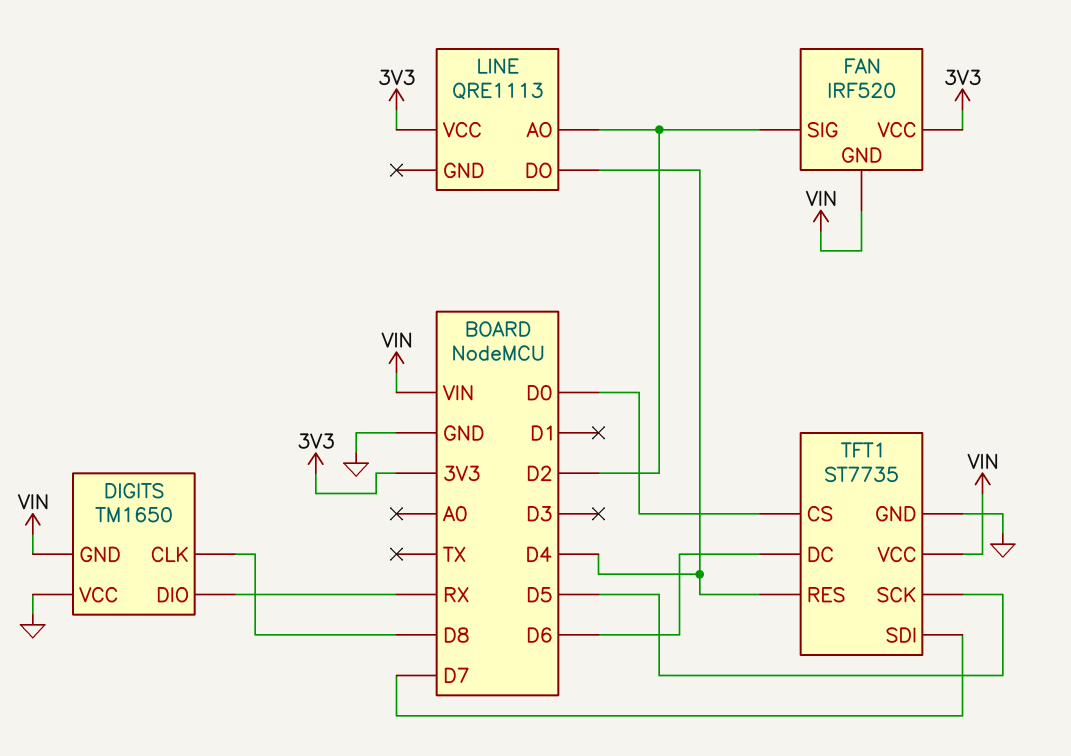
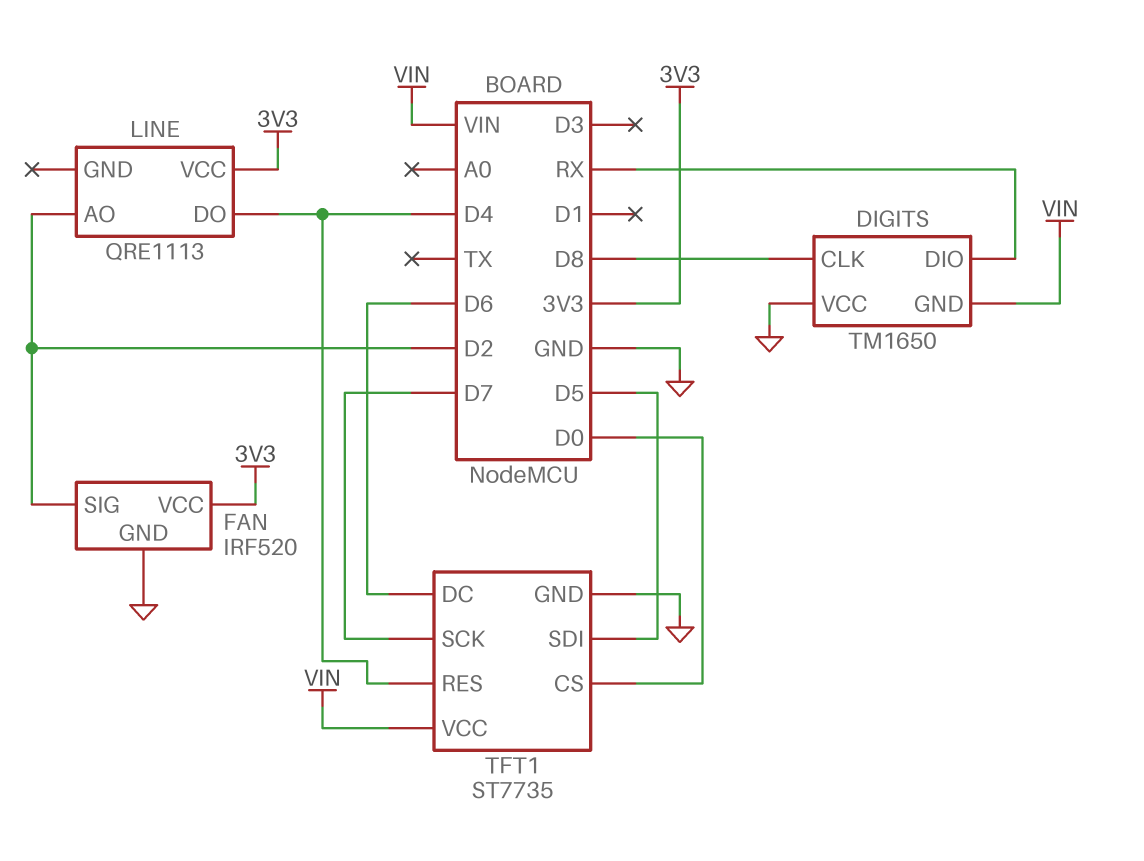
FAN pin GND: VIN -> GND
TFT1 pin SCK: D5 -> D7
TFT1 pin SDI: D7 -> D5

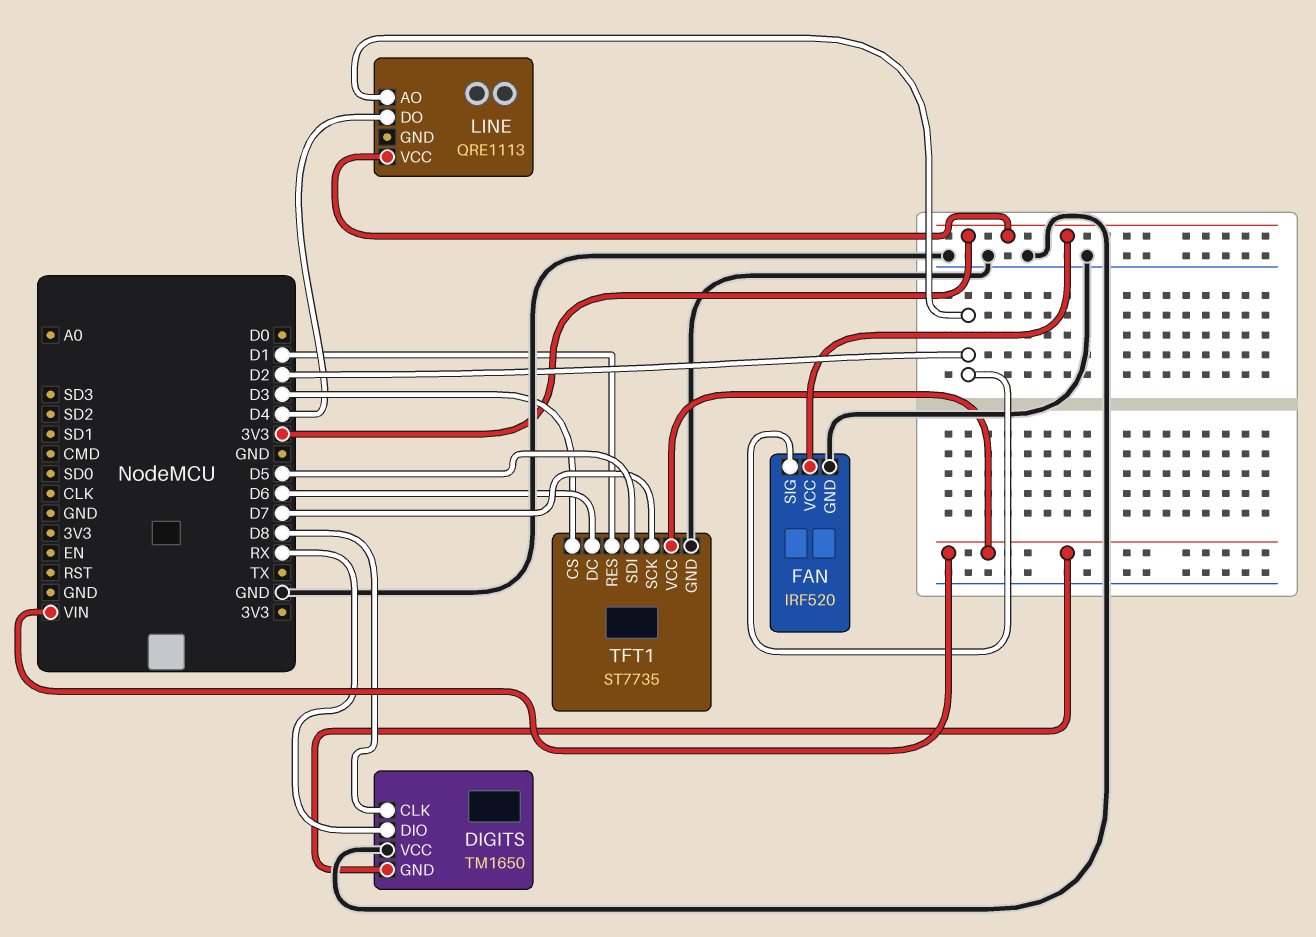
TFT1 pin CS: D0 -> D3
TFT1 pin RES: D4 -> D1

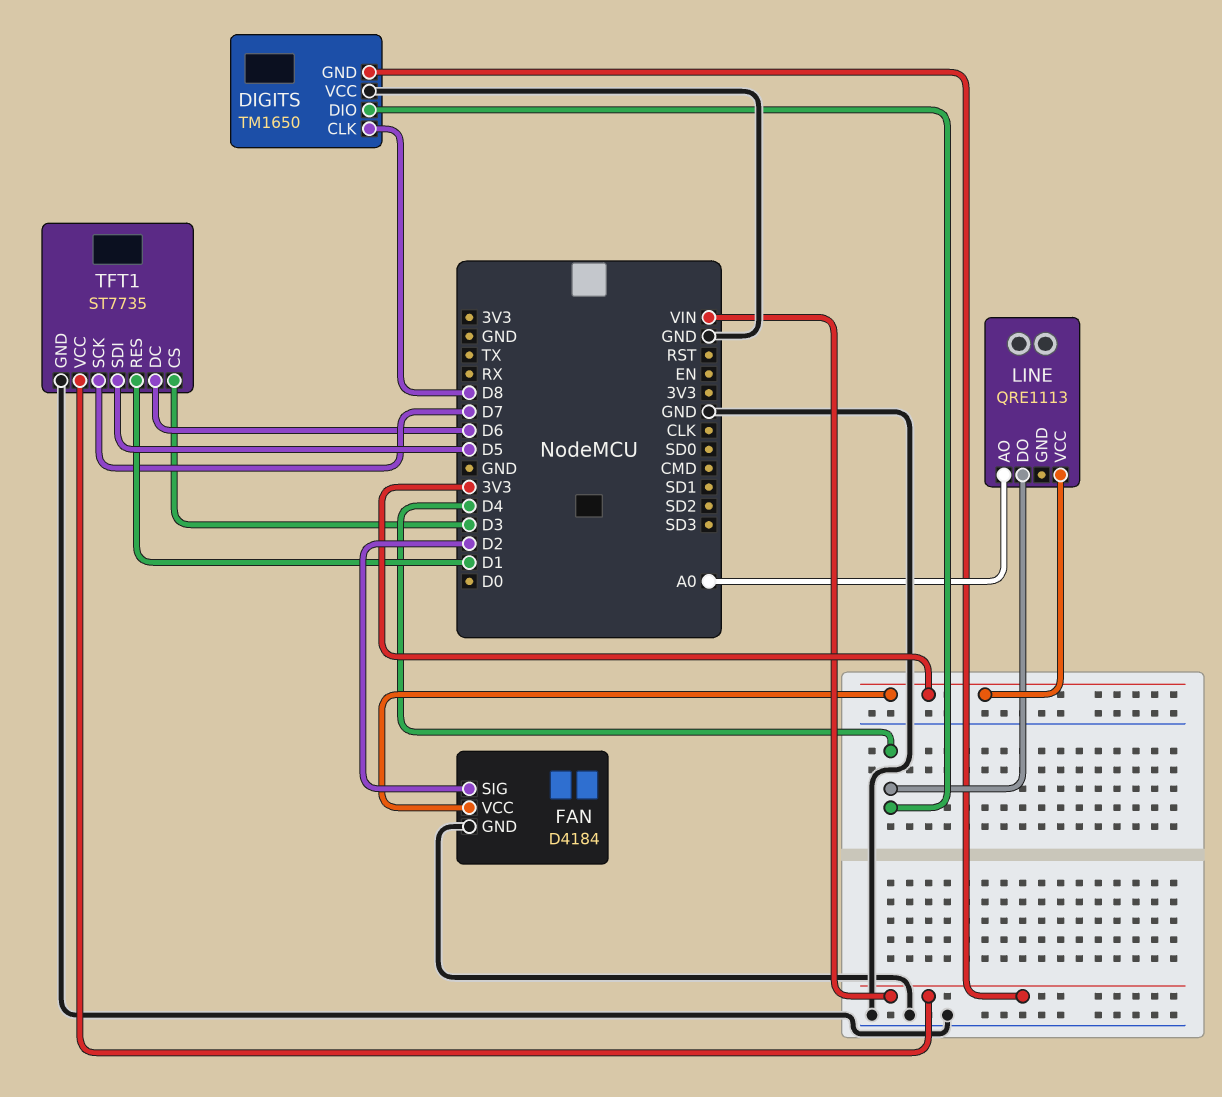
DIGITS pin DIO: RX -> D4
FAN: IRF520 -> D4184
LINE pin AO: D2 -> A0

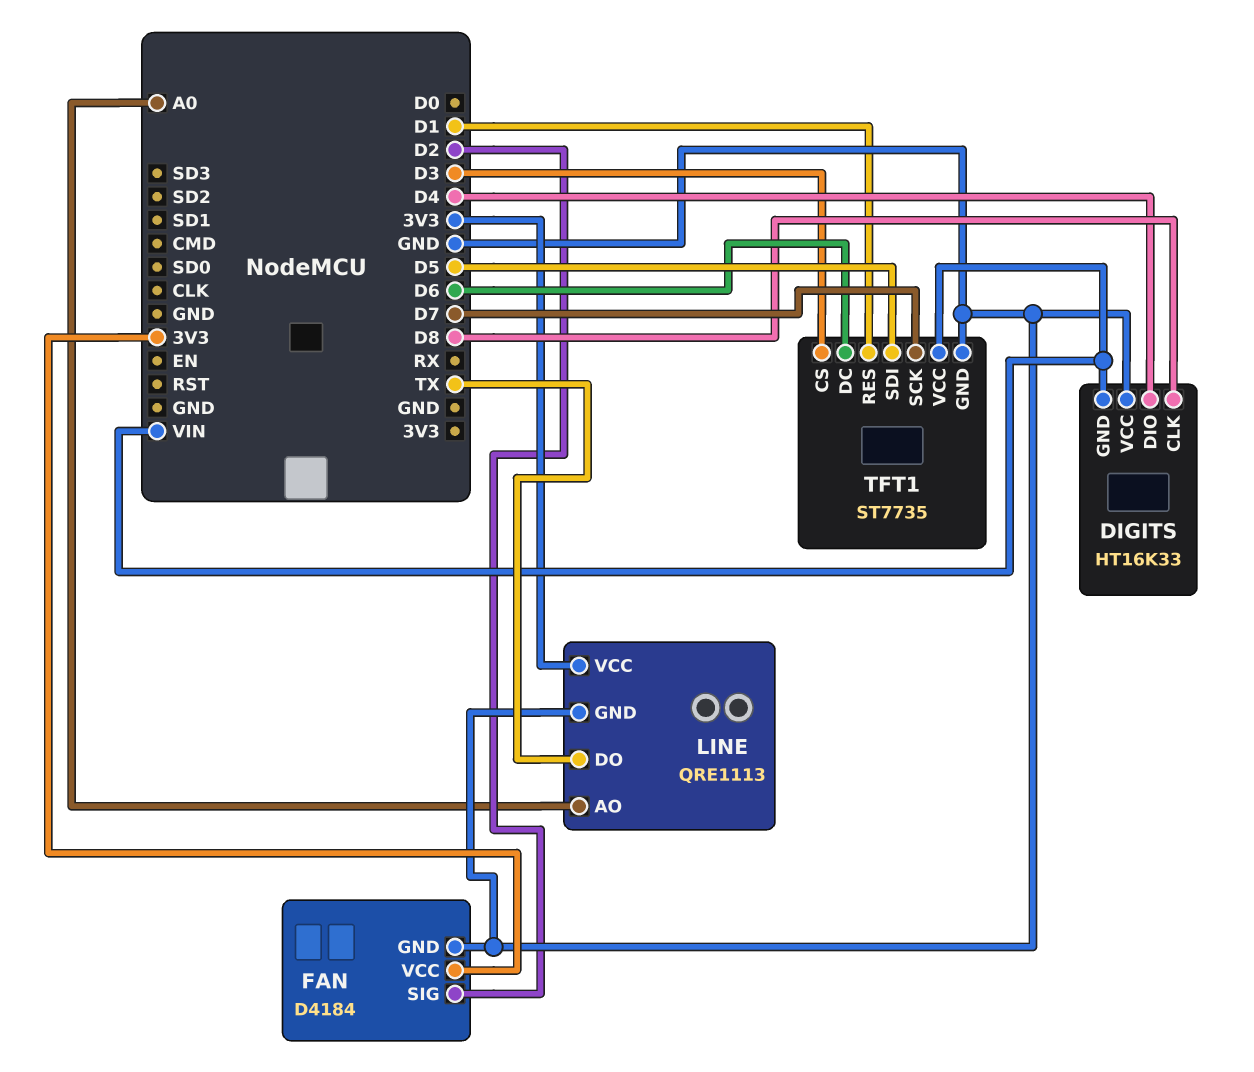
DIGITS: TM1650 -> HT16K33
LINE pin DO: D4 -> TX
LINE pin GND: none -> GND

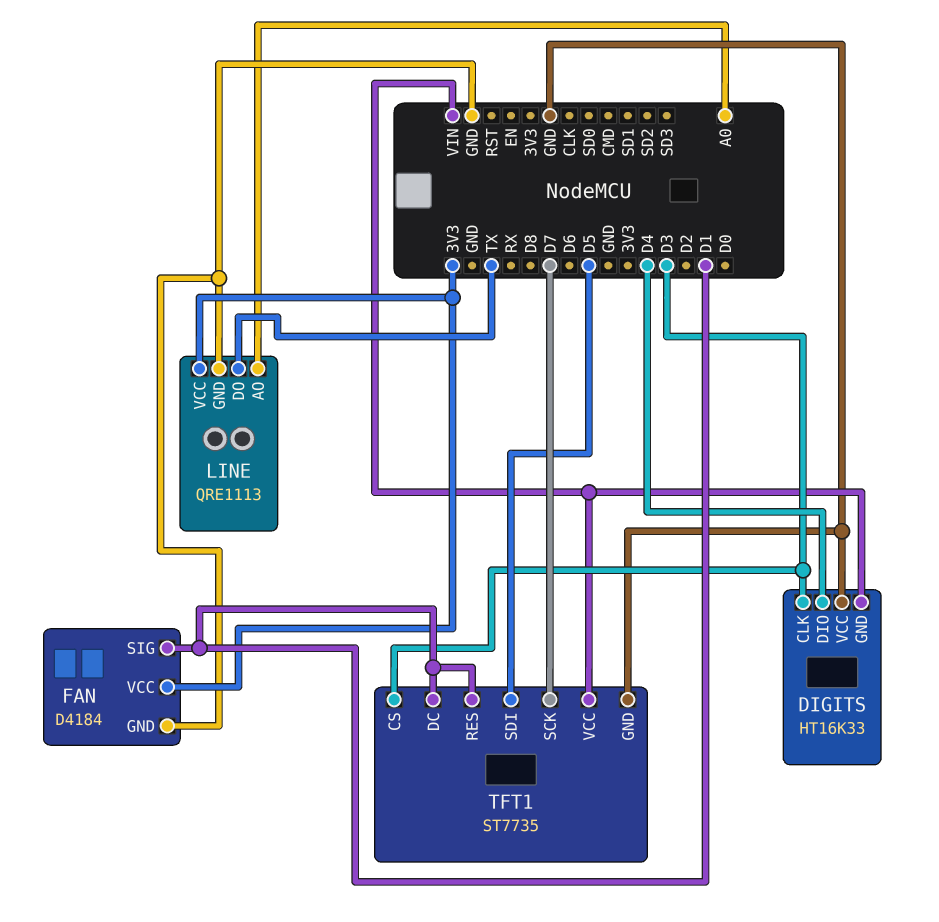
DIGITS pin CLK: D8 -> D3
FAN pin SIG: D2 -> D1
TFT1 pin DC: D6 -> D1

